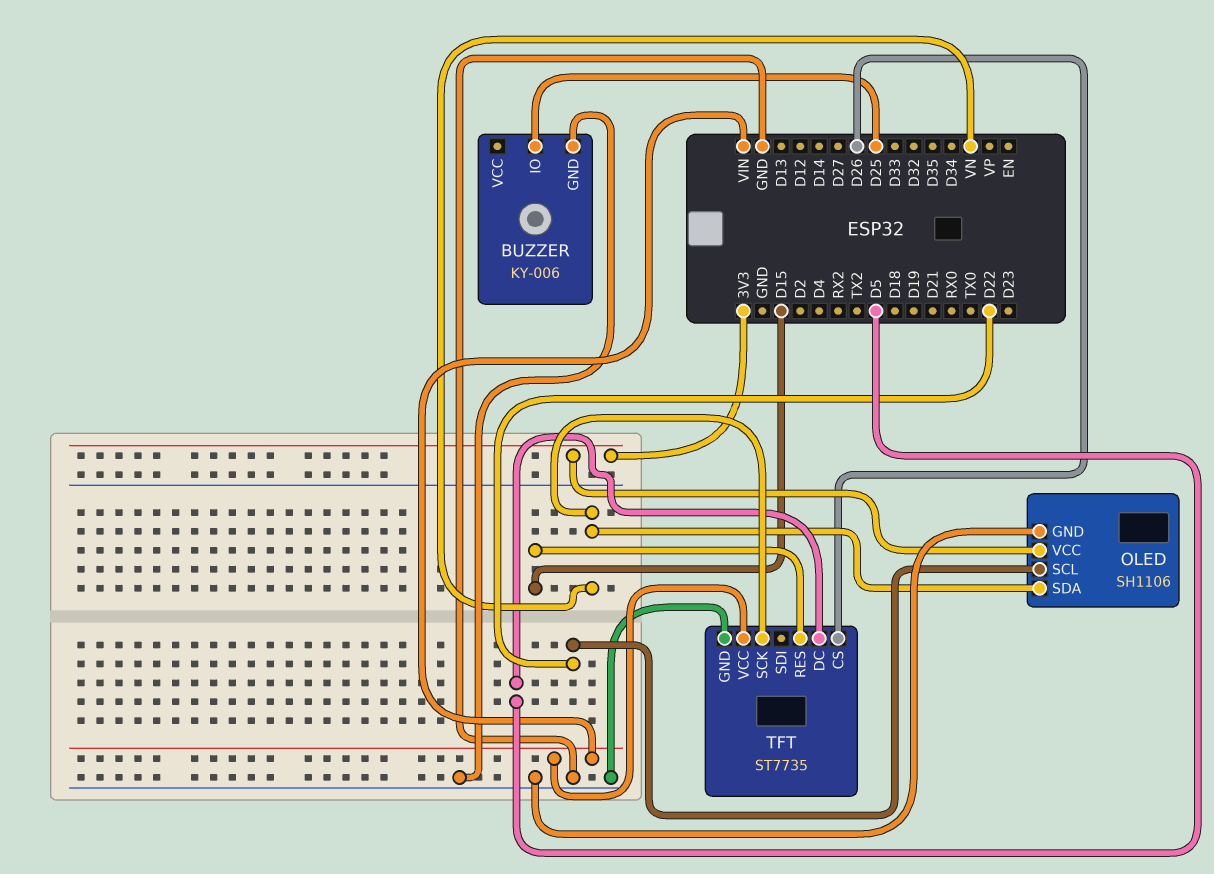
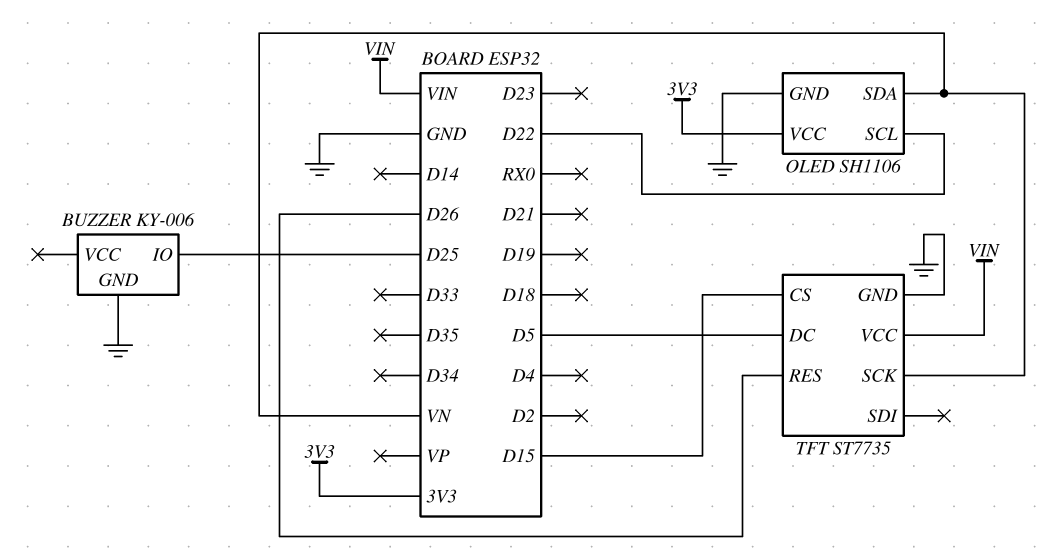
TFT pin CS: D26 -> D15
TFT pin RES: D15 -> D26

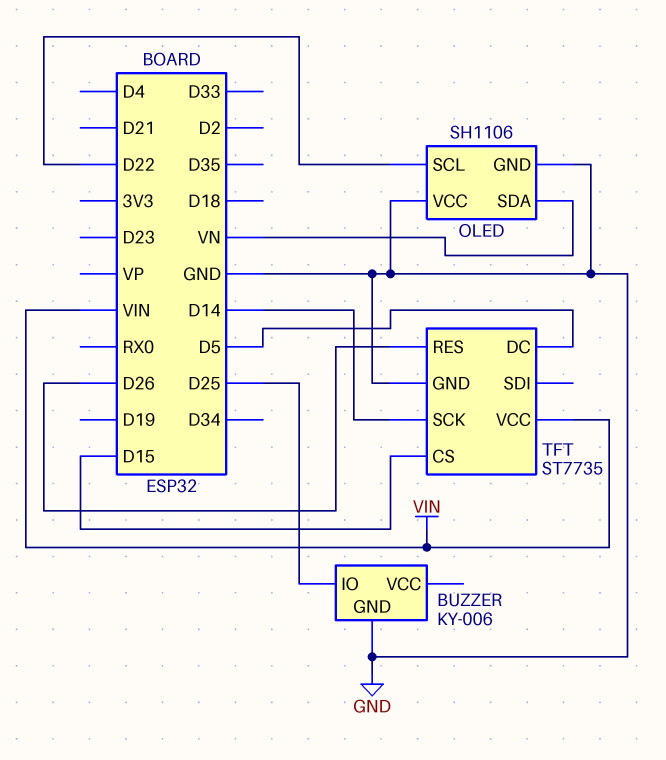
OLED pin VCC: 3V3 -> GND
TFT pin SCK: VN -> D14

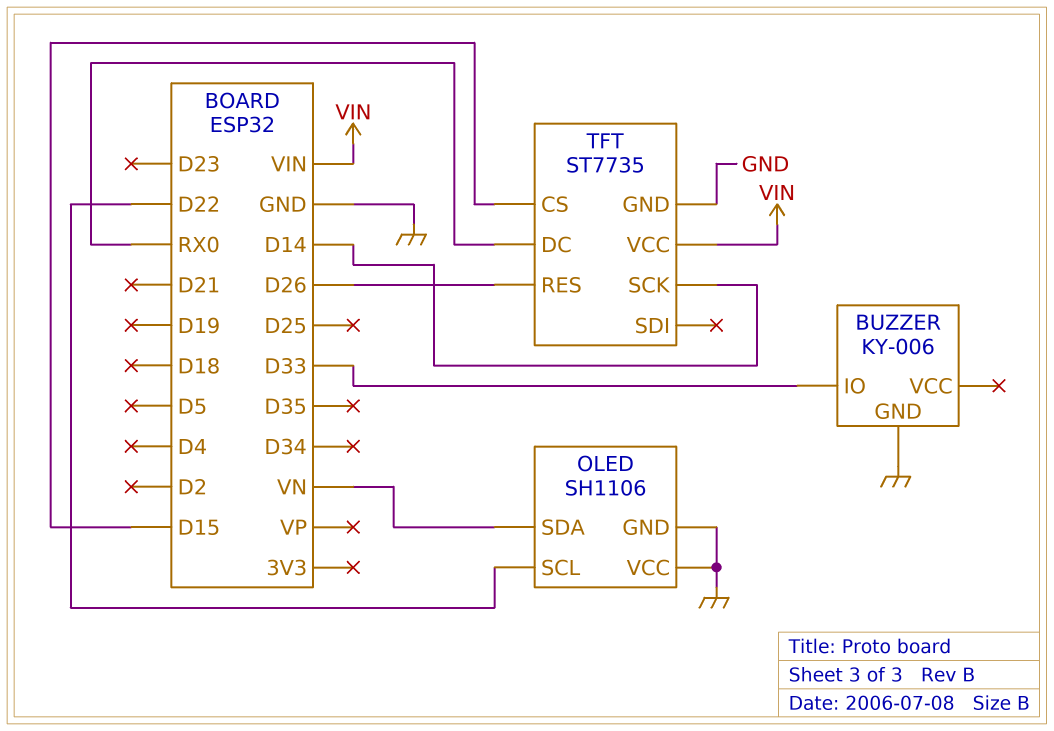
BUZZER pin IO: D25 -> D33
TFT pin DC: D5 -> RX0

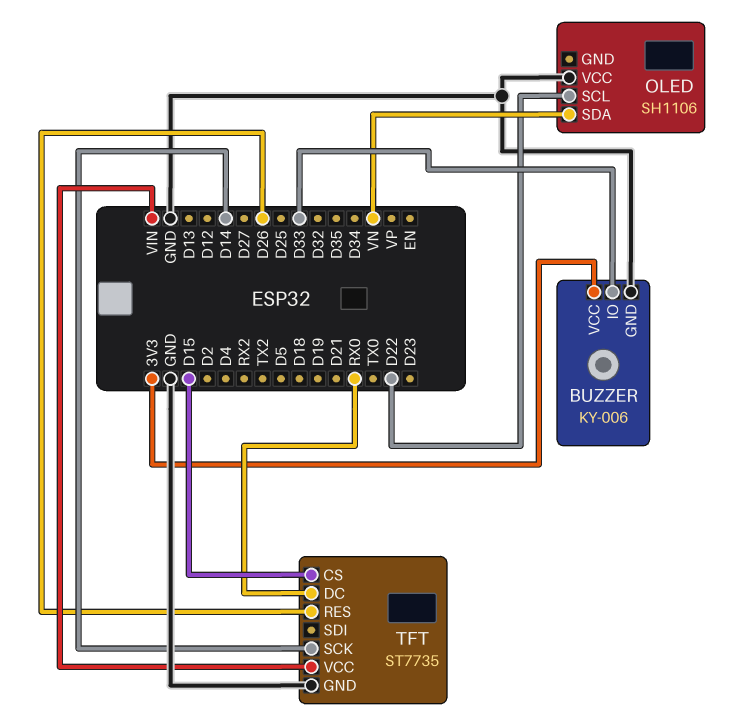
BUZZER pin VCC: none -> 3V3
OLED pin GND: GND -> none

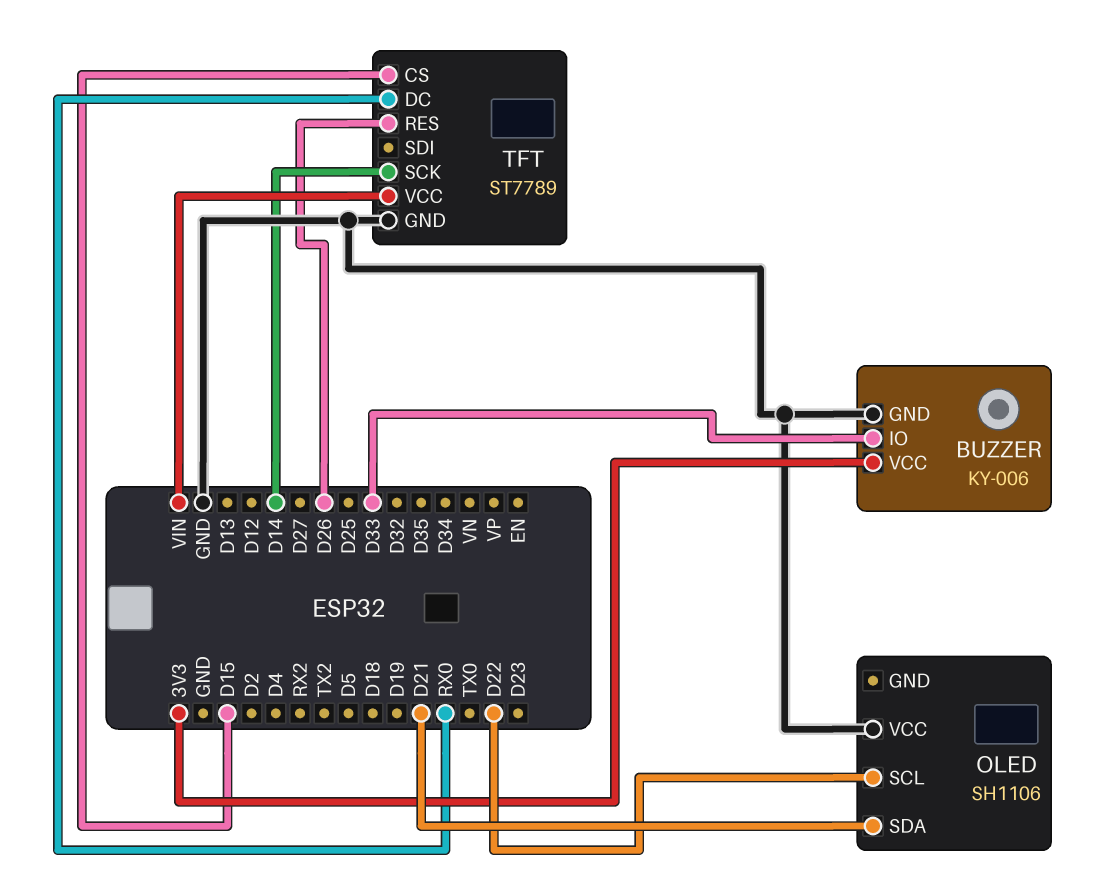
OLED pin SDA: VN -> D21
TFT: ST7735 -> ST7789

